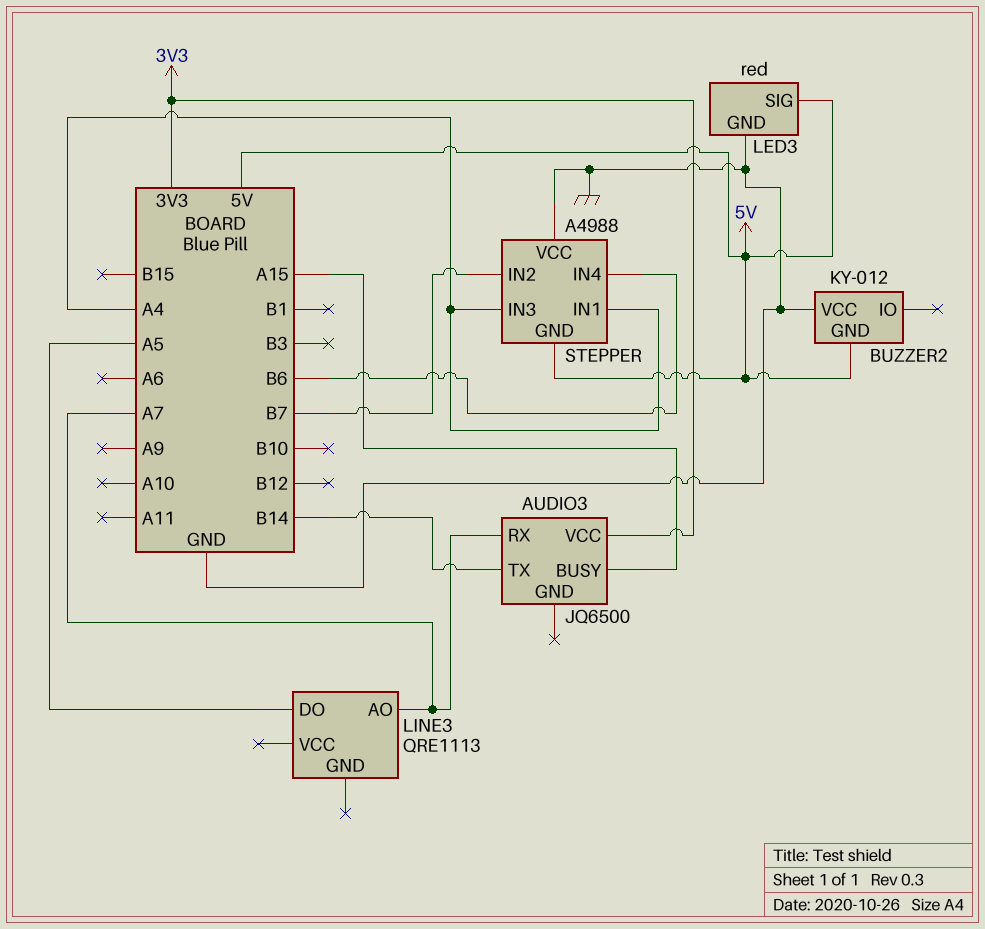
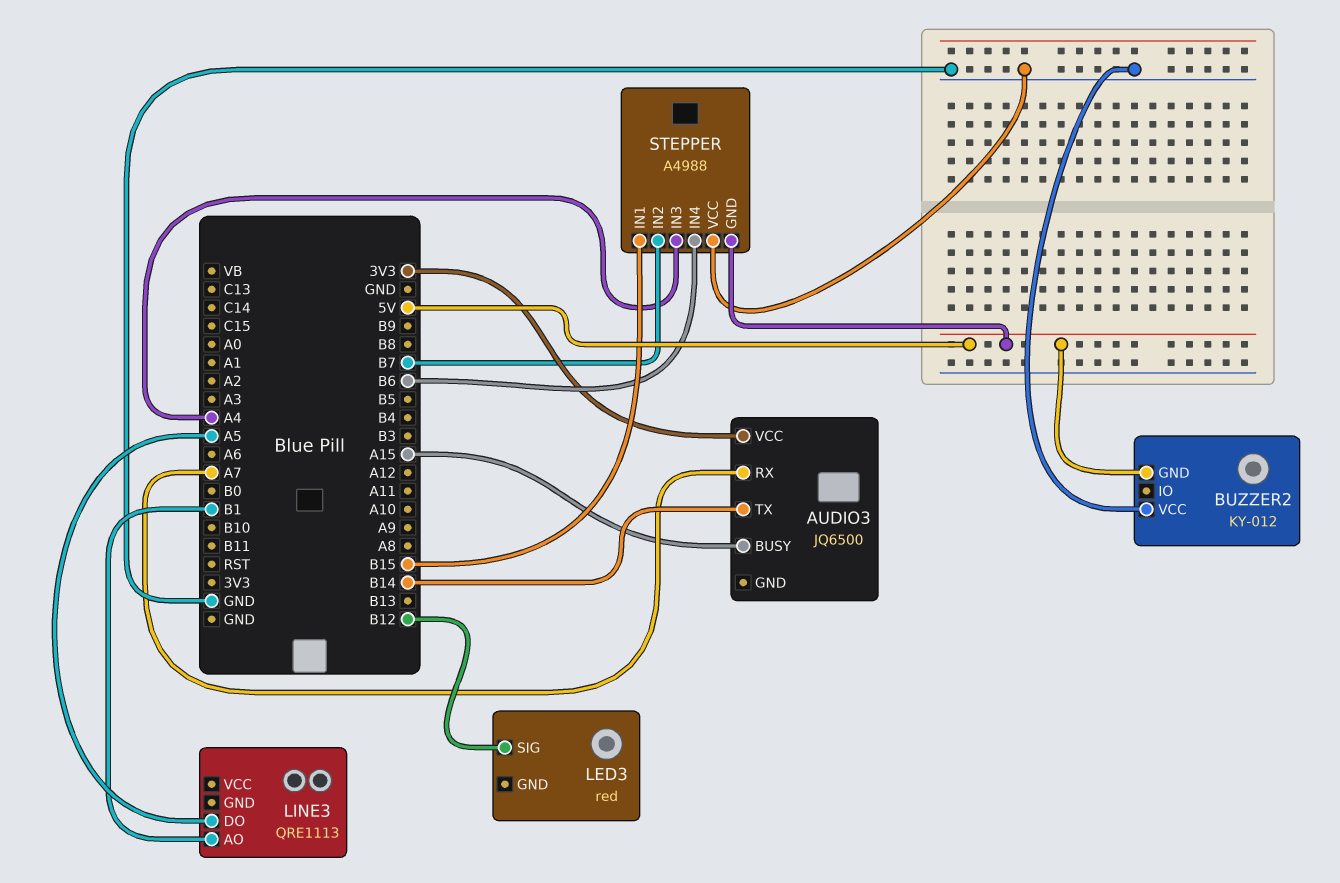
LED3 pin GND: GND -> none
LED3 pin SIG: 5V -> B12
LINE3 pin AO: A7 -> B1
STEPPER pin IN1: A4 -> B15

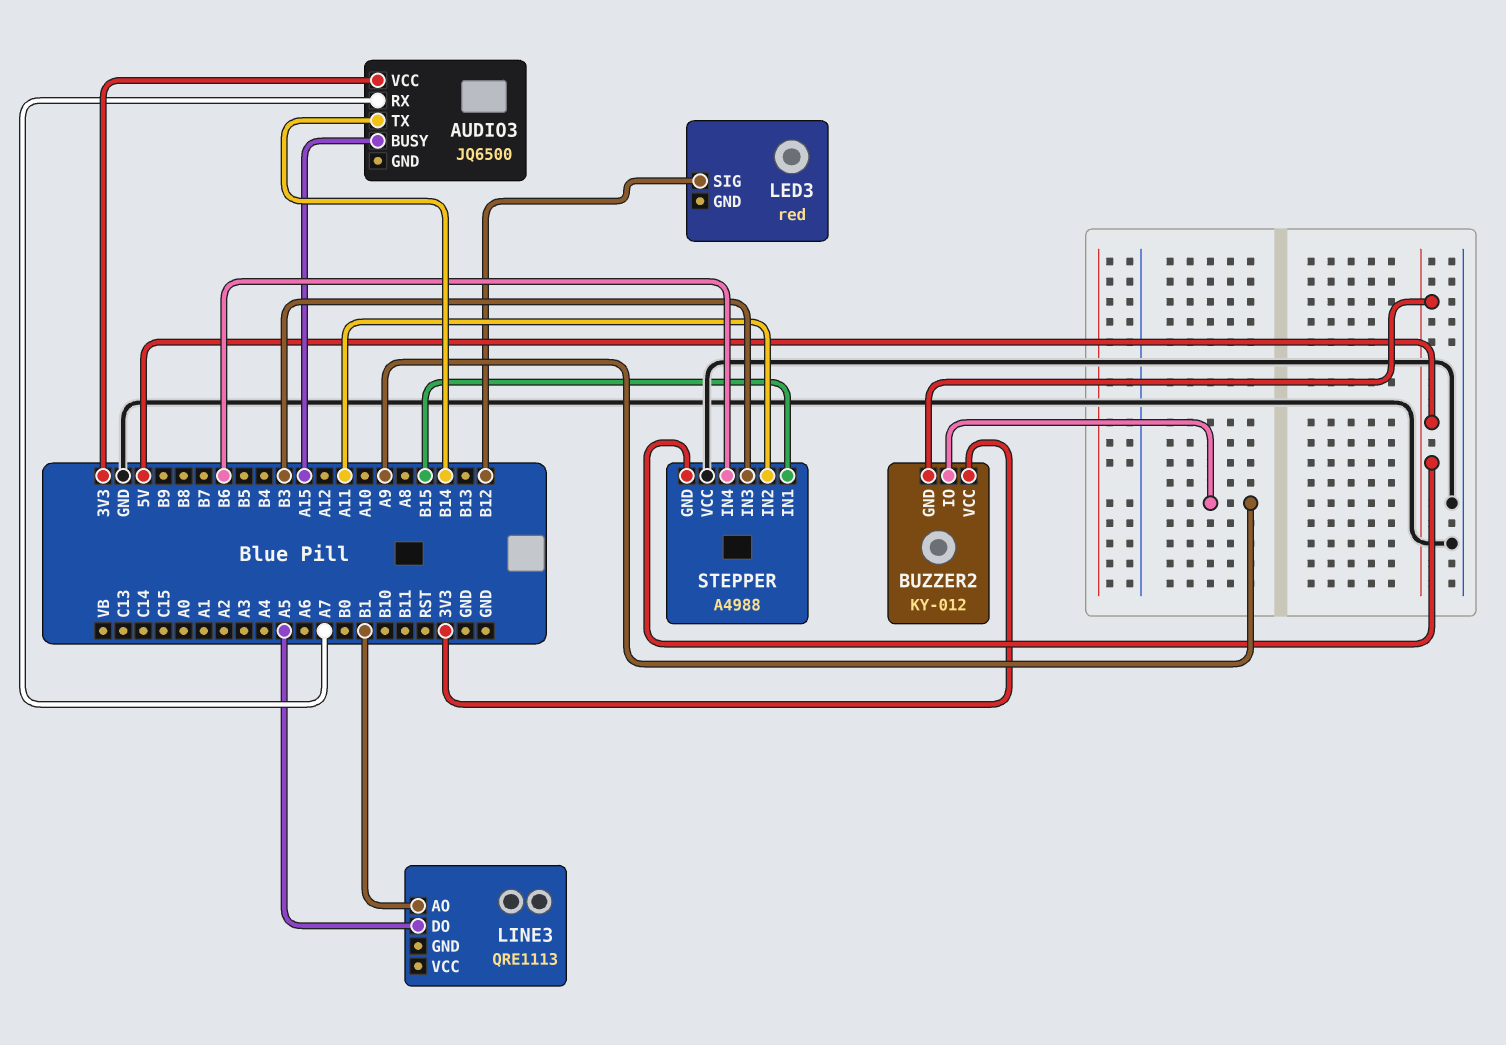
BUZZER2 pin IO: none -> A9
BUZZER2 pin VCC: GND -> 3V3
STEPPER pin IN2: B7 -> A11
STEPPER pin IN3: A4 -> B3

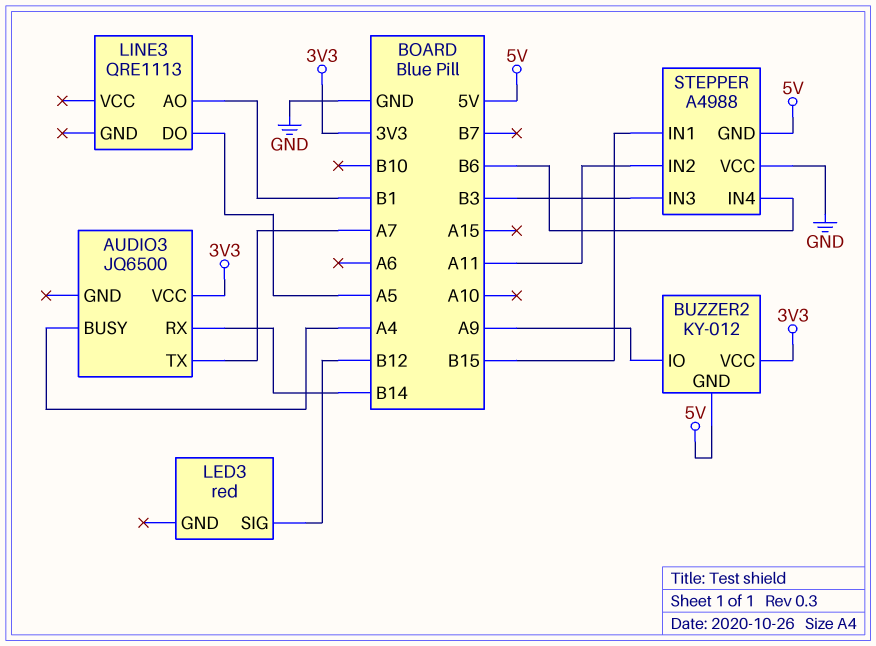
AUDIO3 pin BUSY: A15 -> A4
AUDIO3 pin RX: A7 -> B14
AUDIO3 pin TX: B14 -> A7

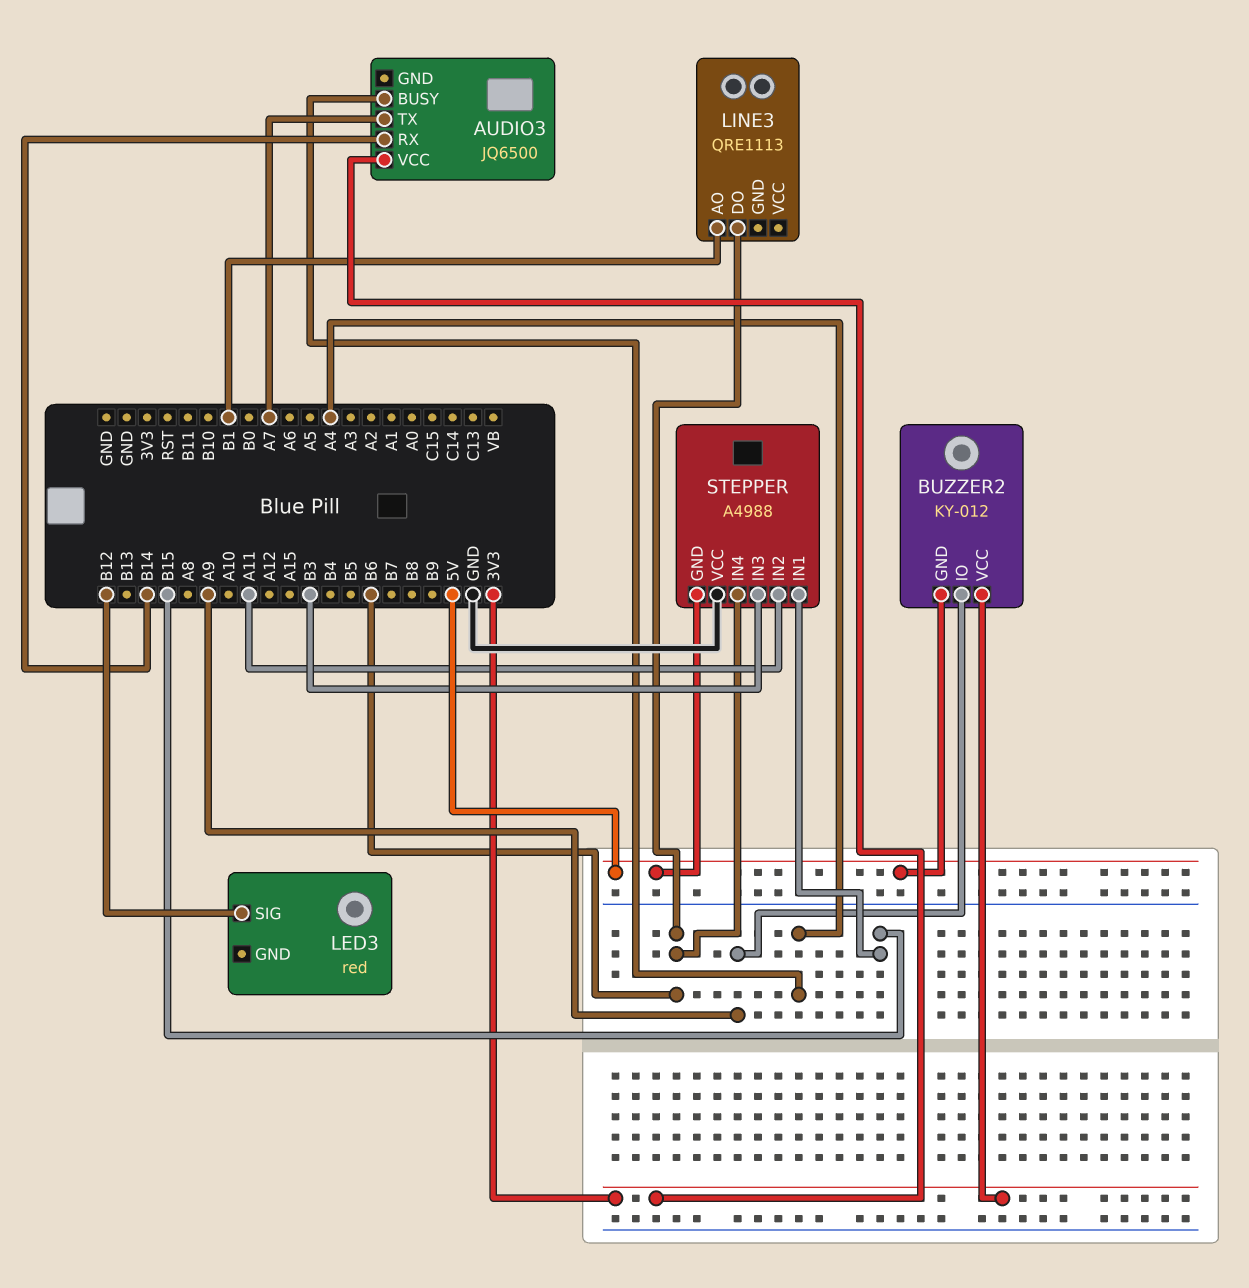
LINE3 pin DO: A5 -> B6

